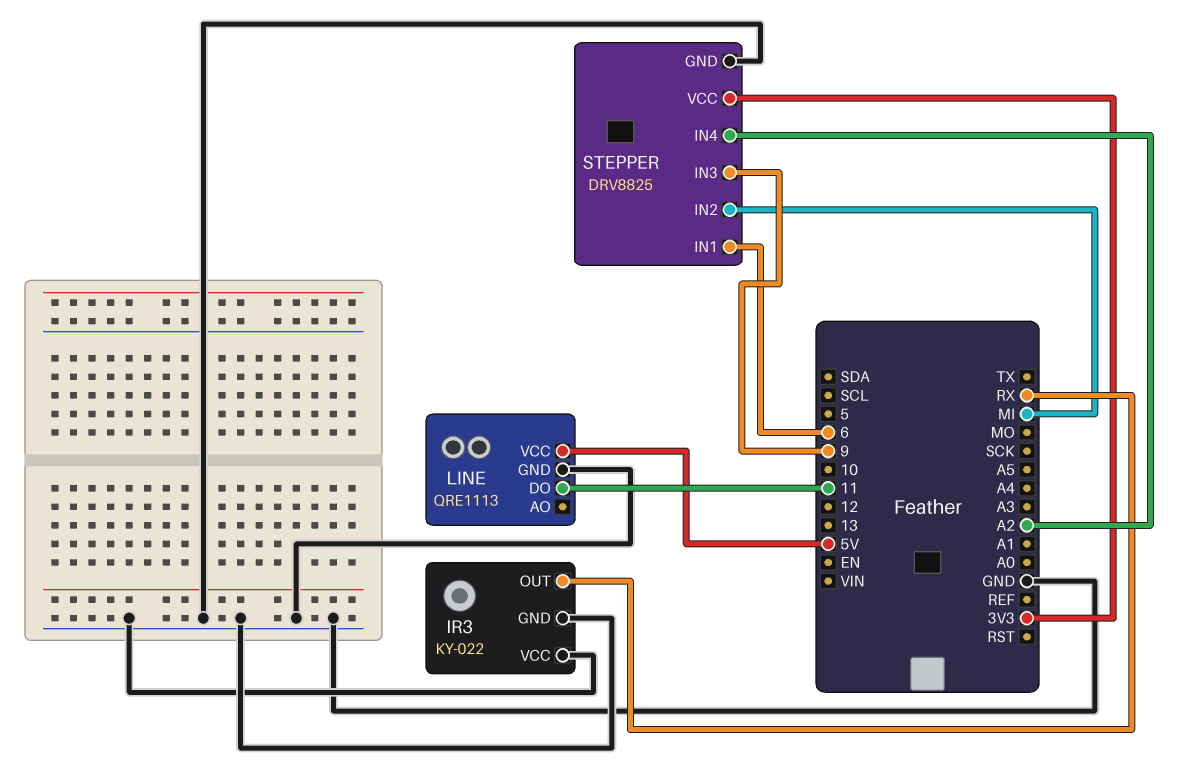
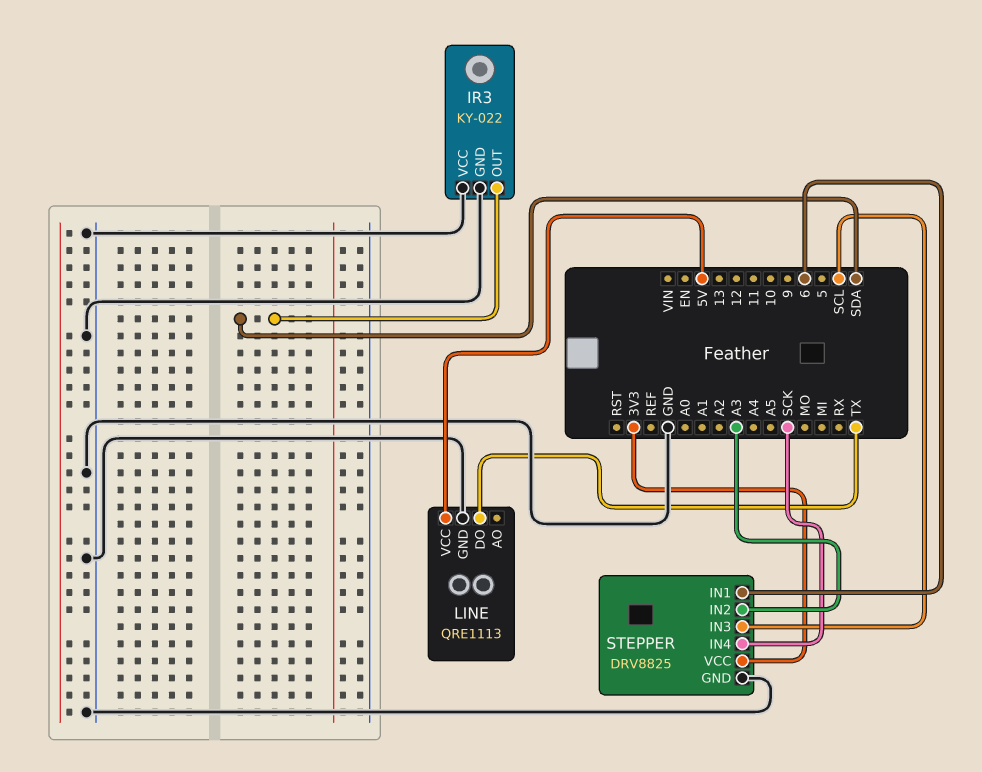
IR3 pin OUT: RX -> SDA
LINE pin DO: 11 -> TX
STEPPER pin IN2: MI -> A3
STEPPER pin IN3: 9 -> SCL
STEPPER pin IN4: A2 -> SCK

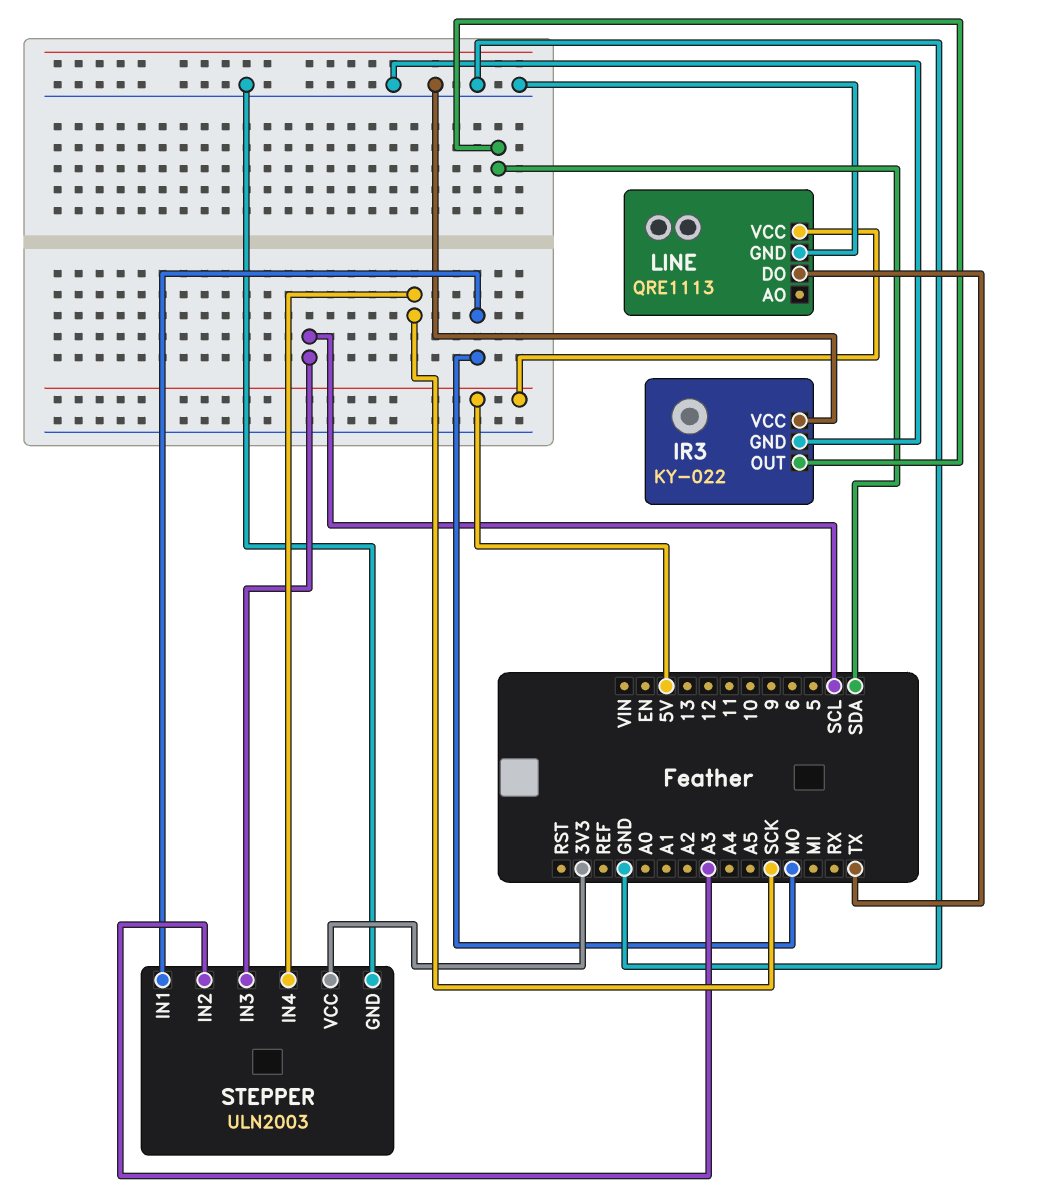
STEPPER: DRV8825 -> ULN2003
STEPPER pin IN1: 6 -> MO

